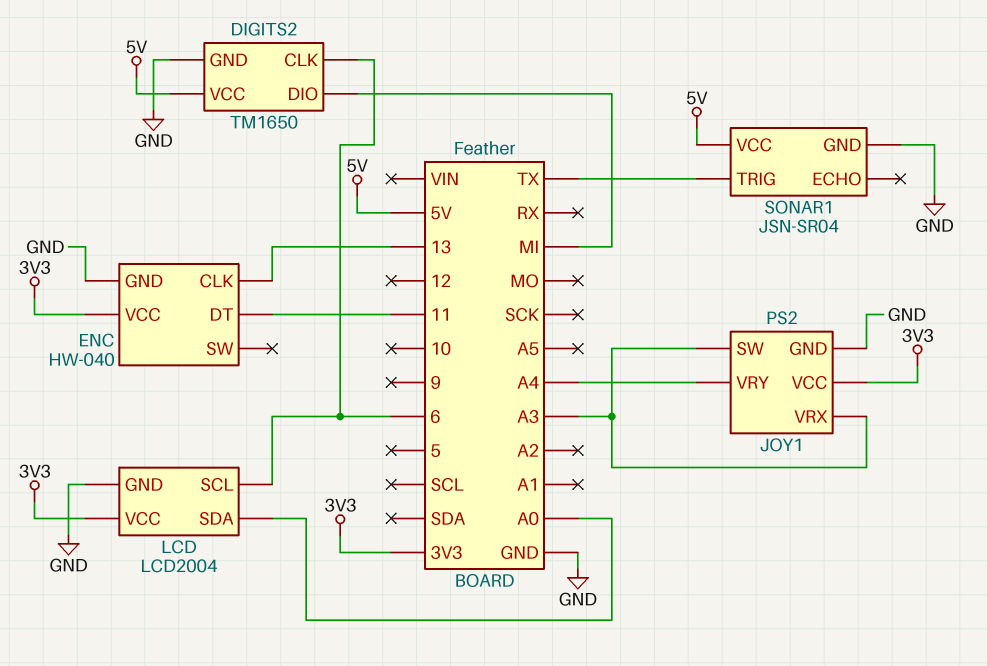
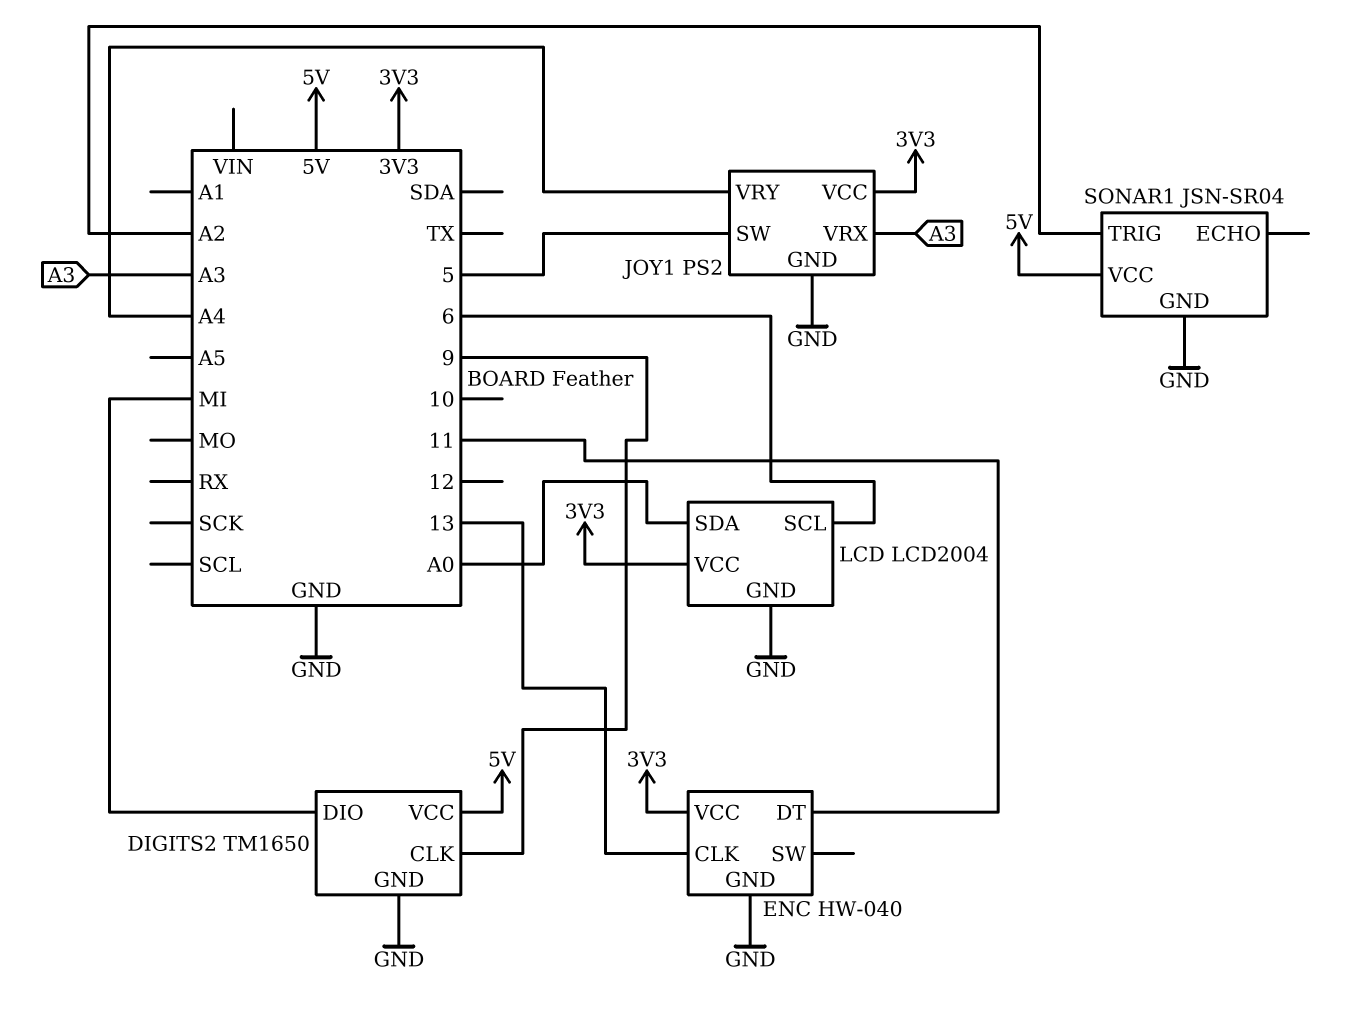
DIGITS2 pin CLK: 6 -> 9
JOY1 pin SW: A3 -> 5
SONAR1 pin TRIG: TX -> A2

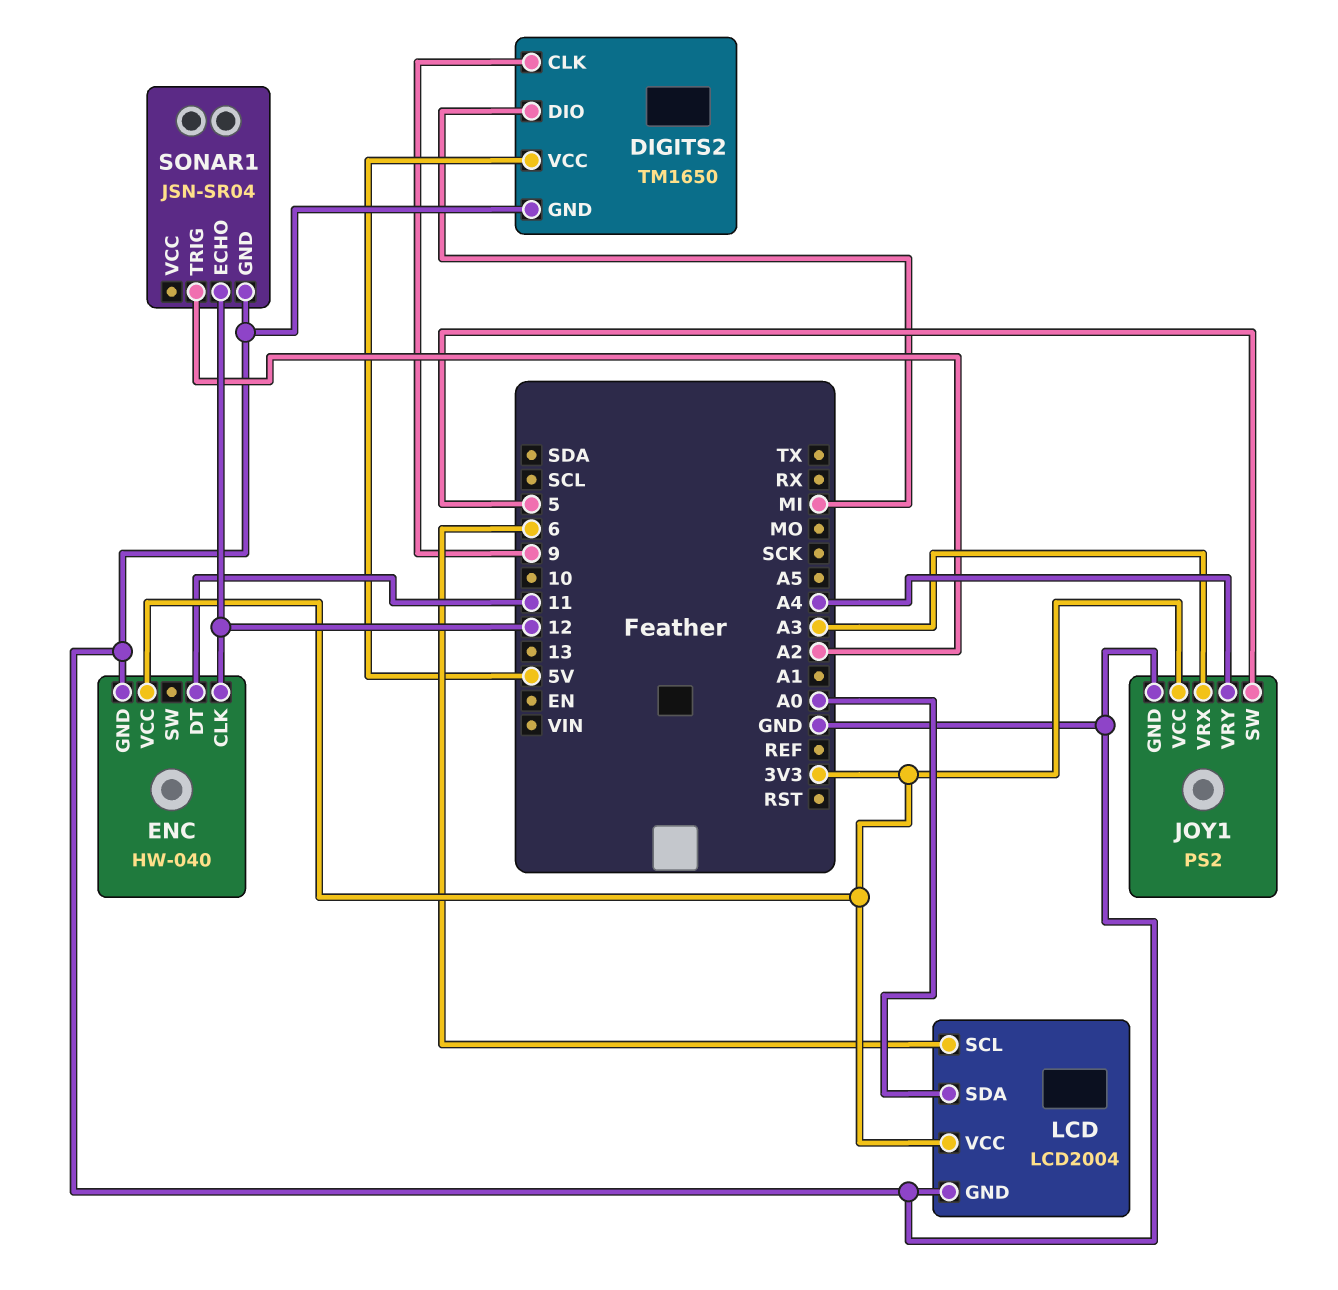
ENC pin CLK: 13 -> 12
SONAR1 pin ECHO: none -> 12
SONAR1 pin VCC: 5V -> none

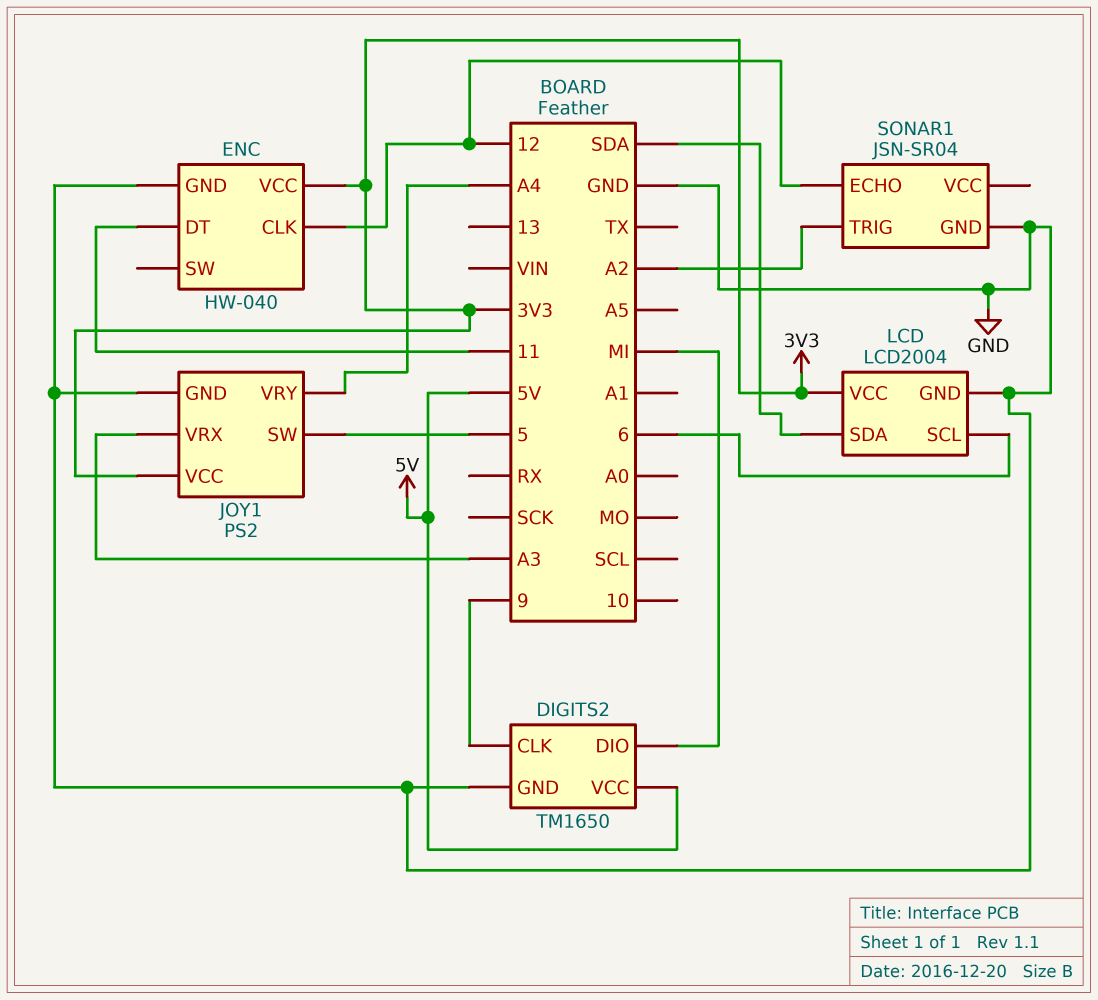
LCD pin SDA: A0 -> SDA

